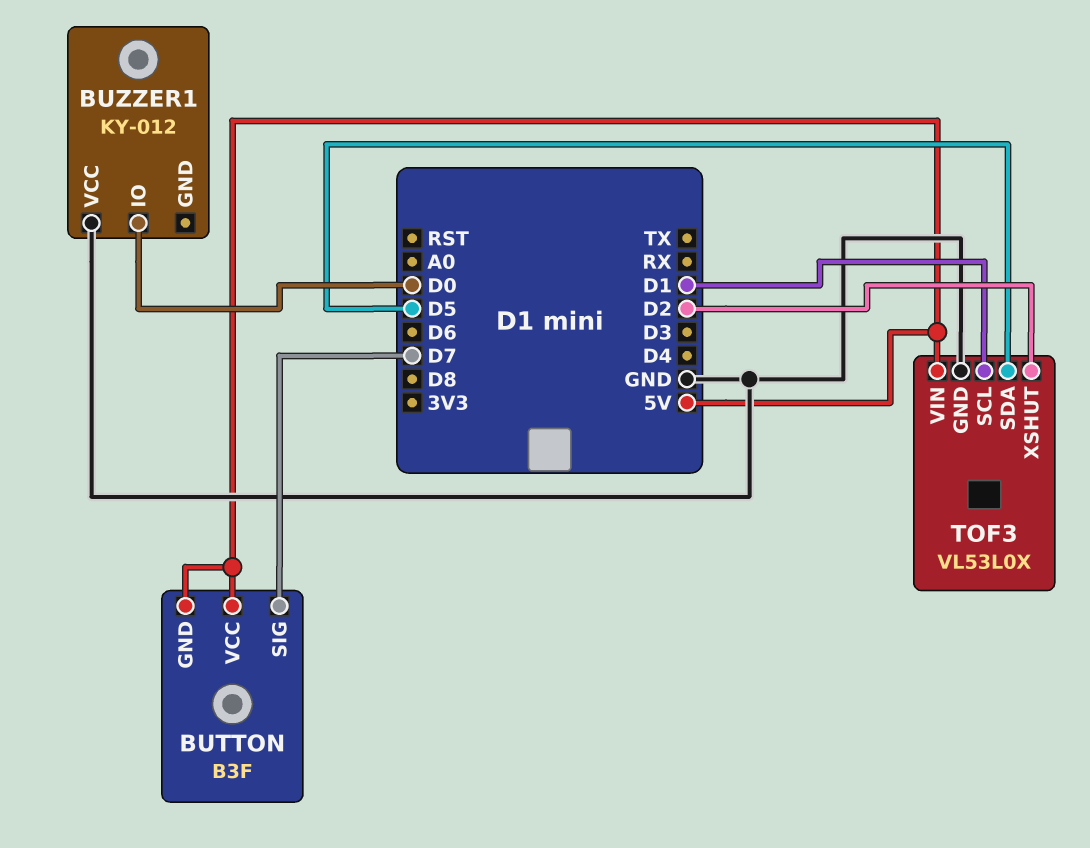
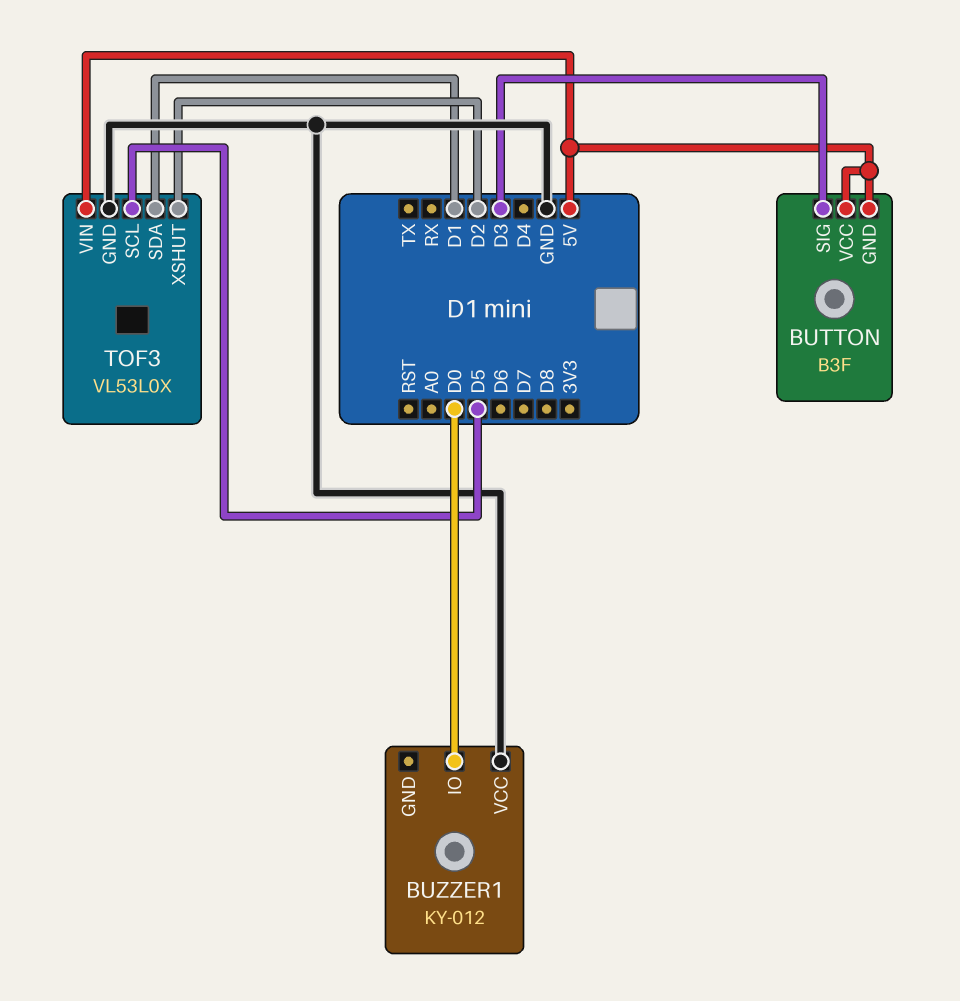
BUTTON pin SIG: D7 -> D3
TOF3 pin SCL: D1 -> D5
TOF3 pin SDA: D5 -> D1

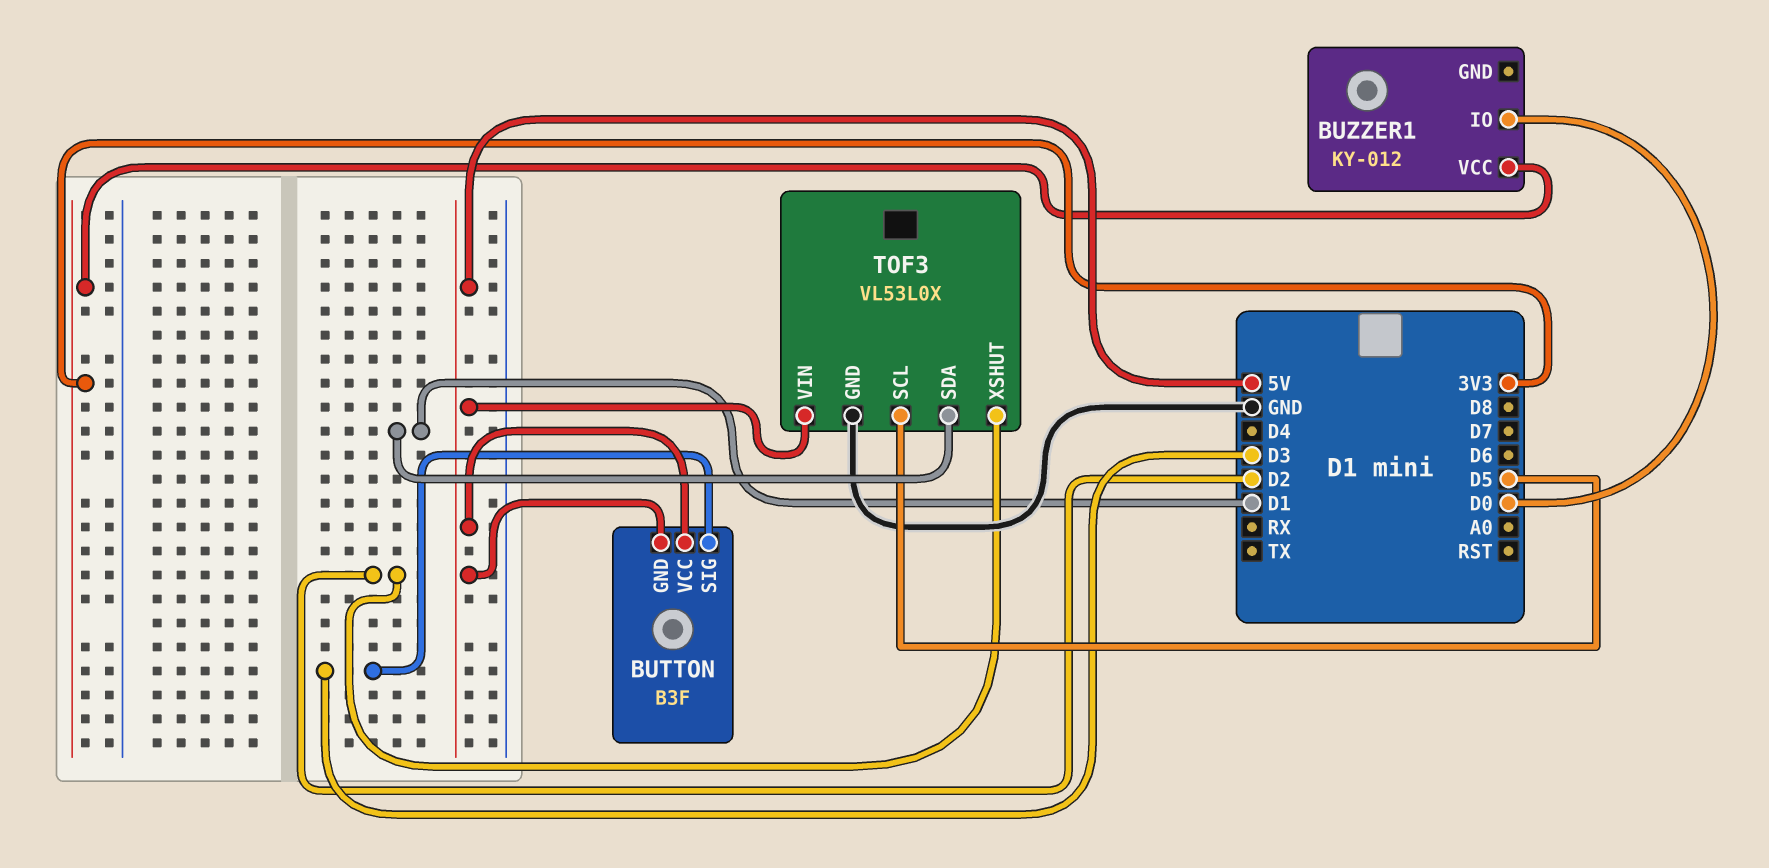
BUZZER1 pin VCC: GND -> 3V3

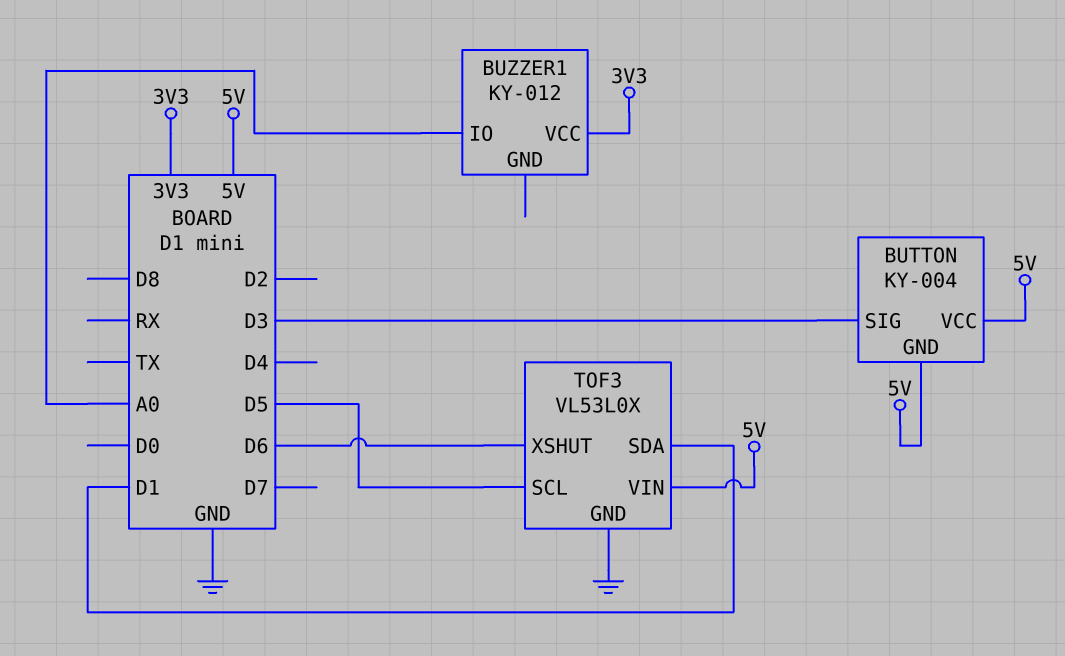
BUTTON: B3F -> KY-004
BUZZER1 pin IO: D0 -> A0
TOF3 pin XSHUT: D2 -> D6

